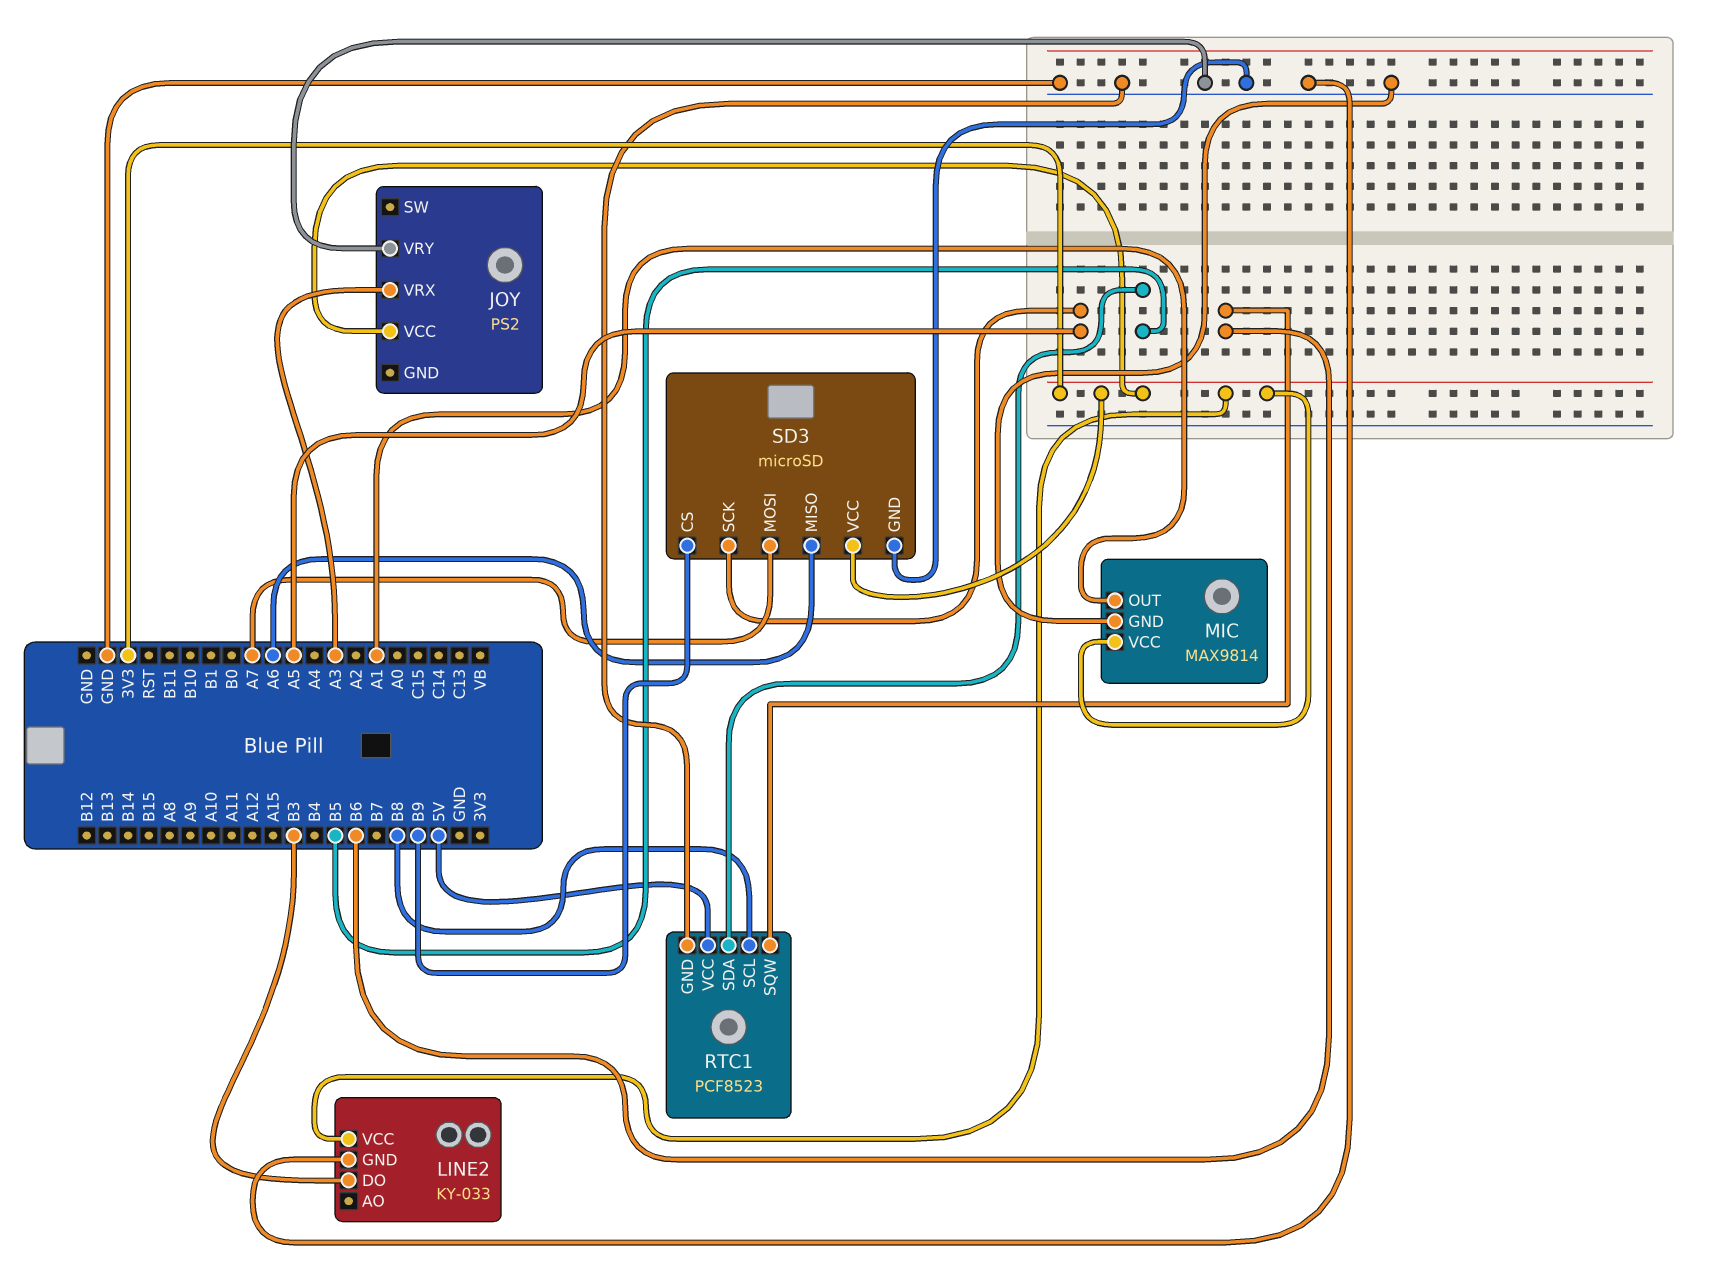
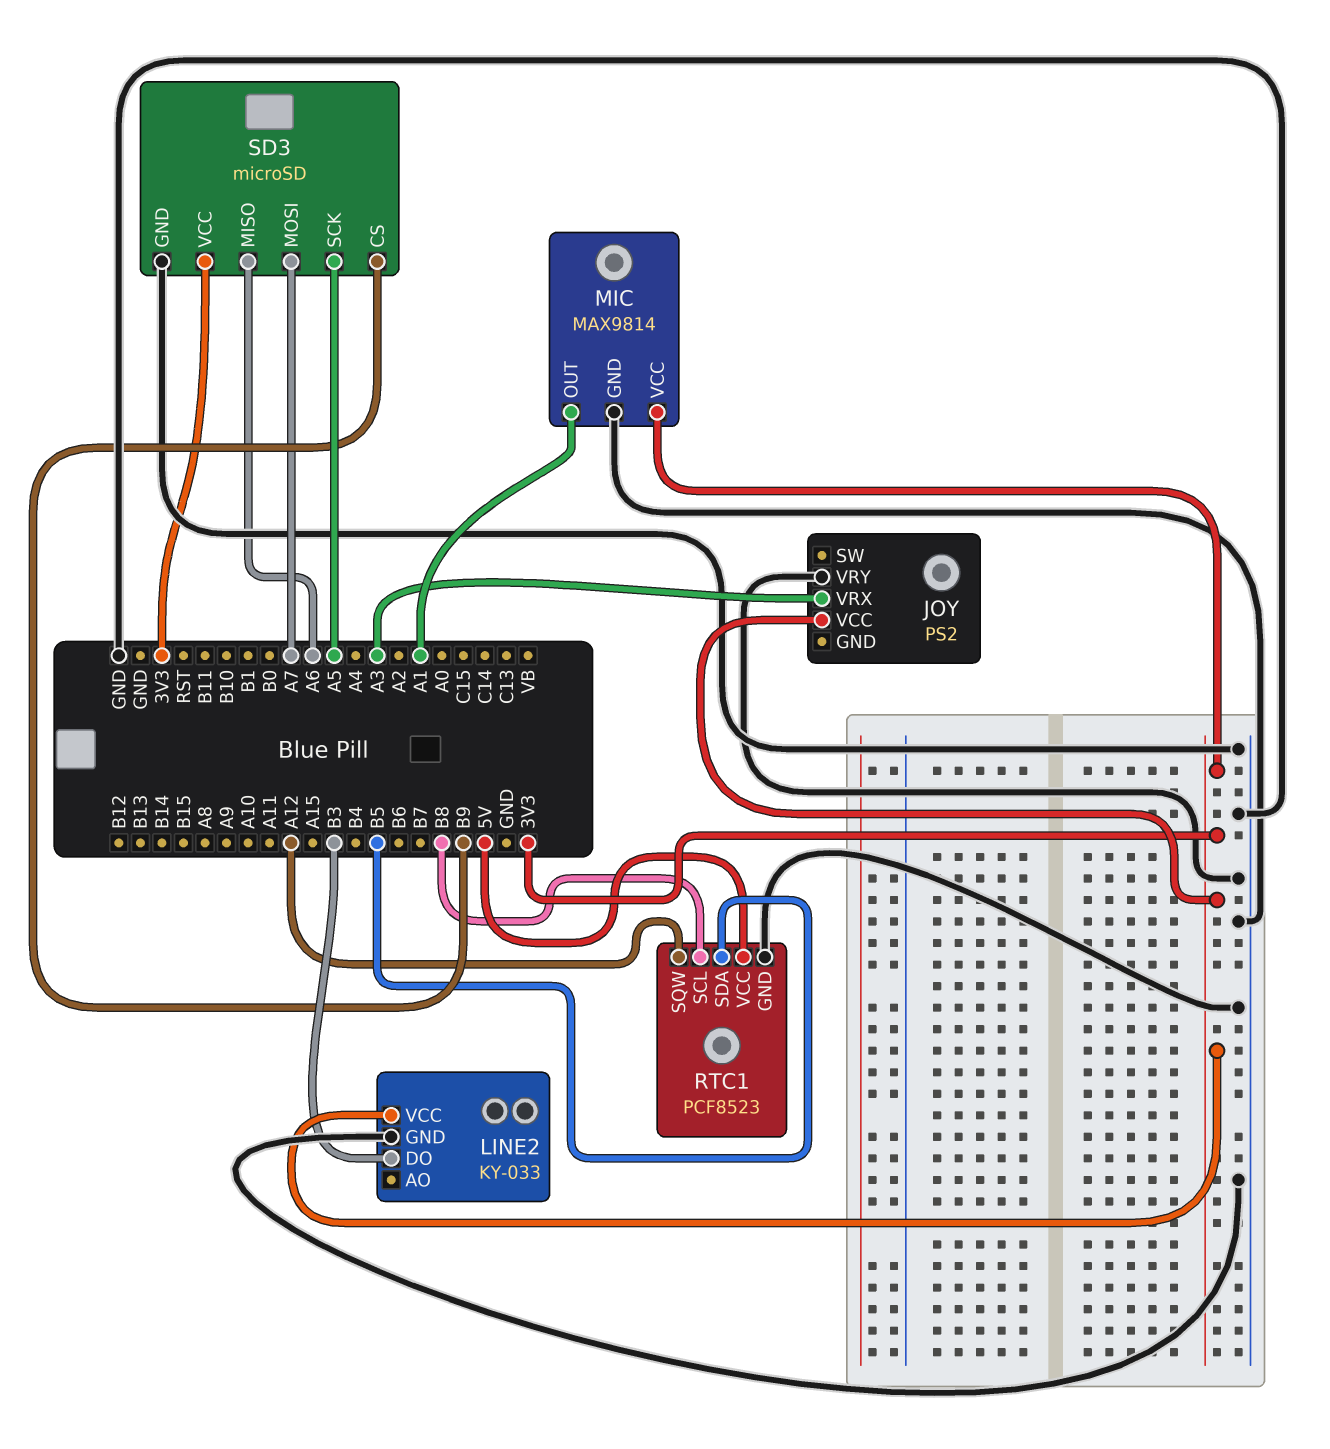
RTC1 pin SQW: B6 -> A12

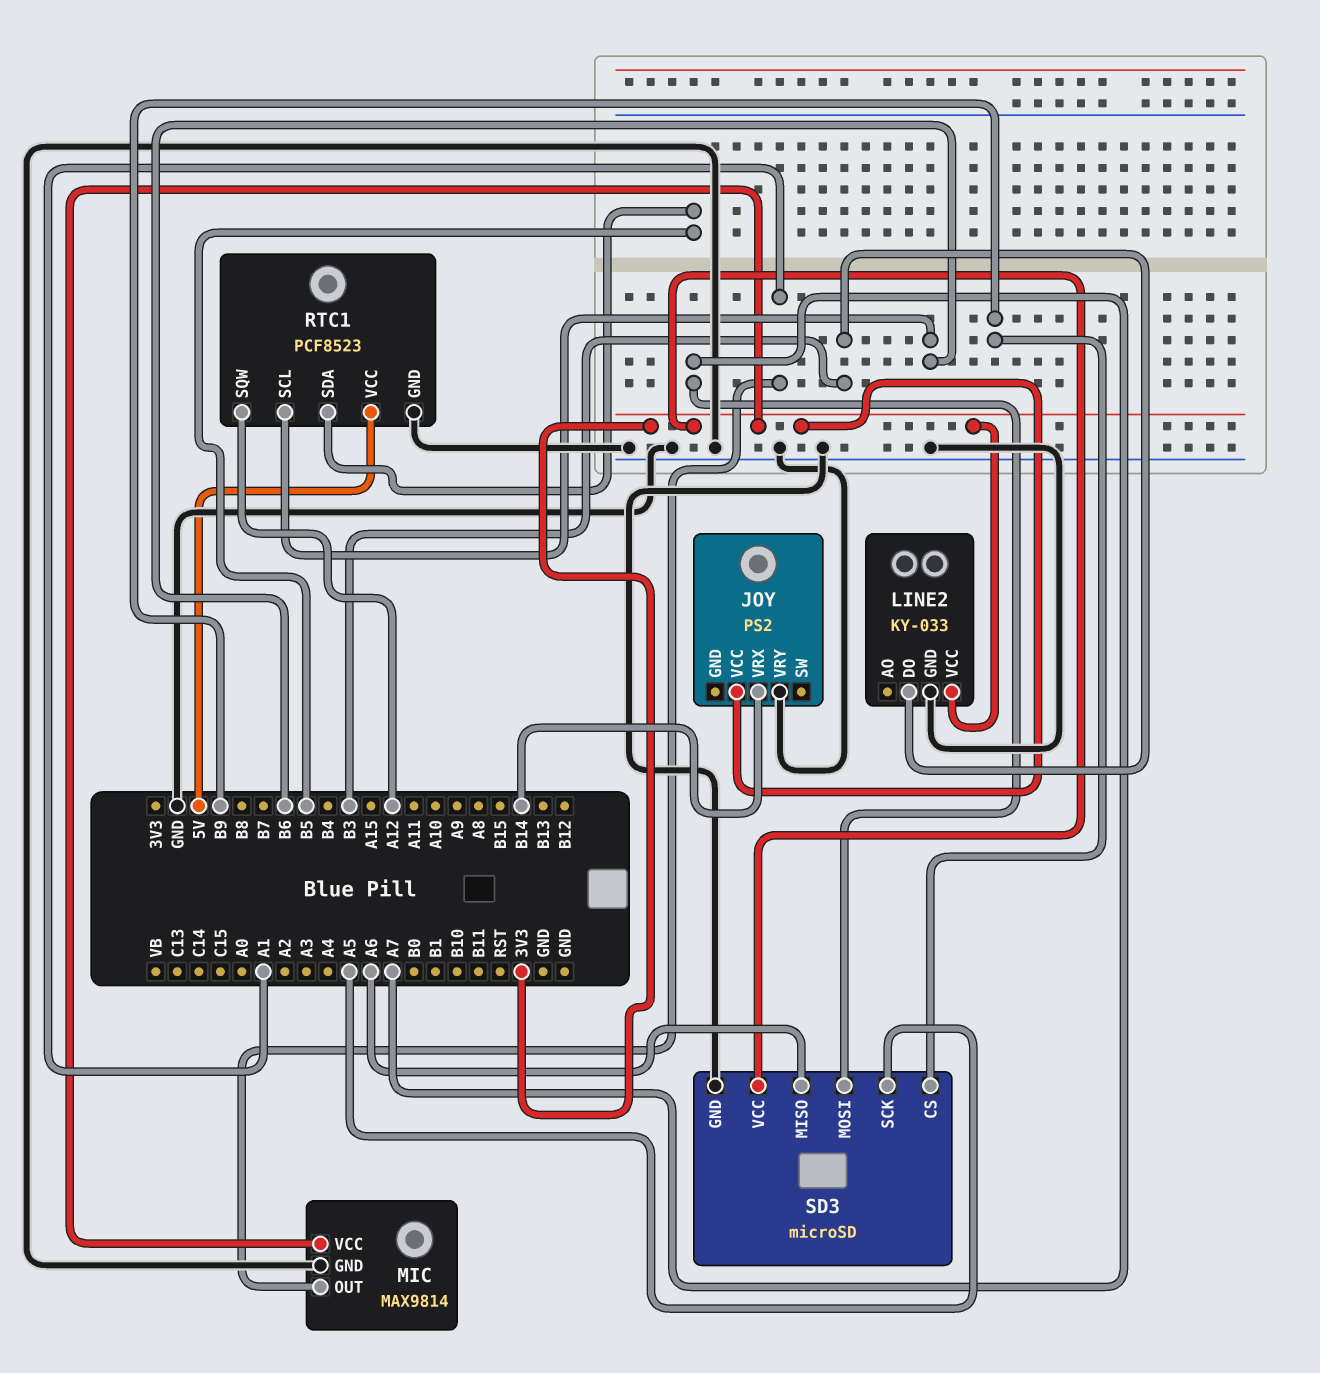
JOY pin VRX: A3 -> B14
RTC1 pin SCL: B8 -> B6

